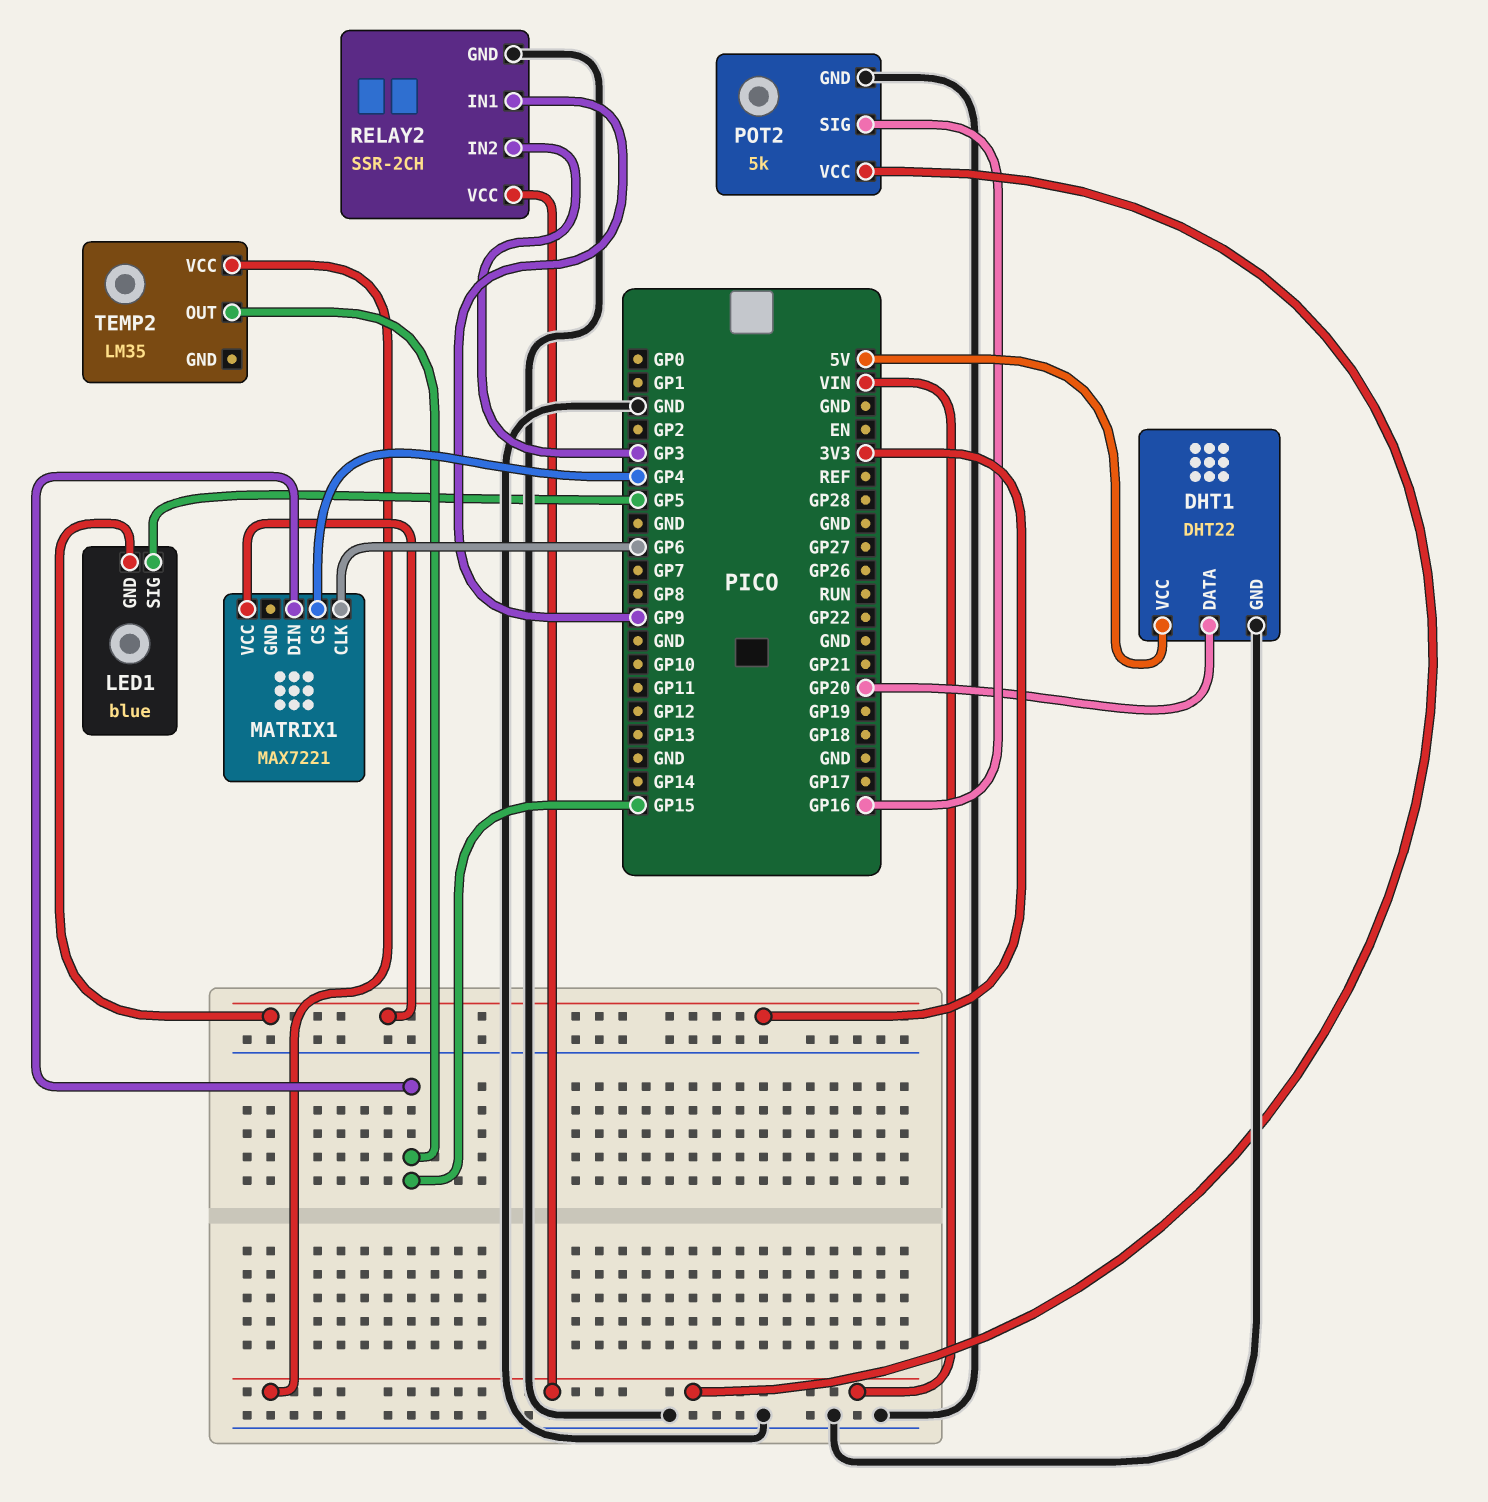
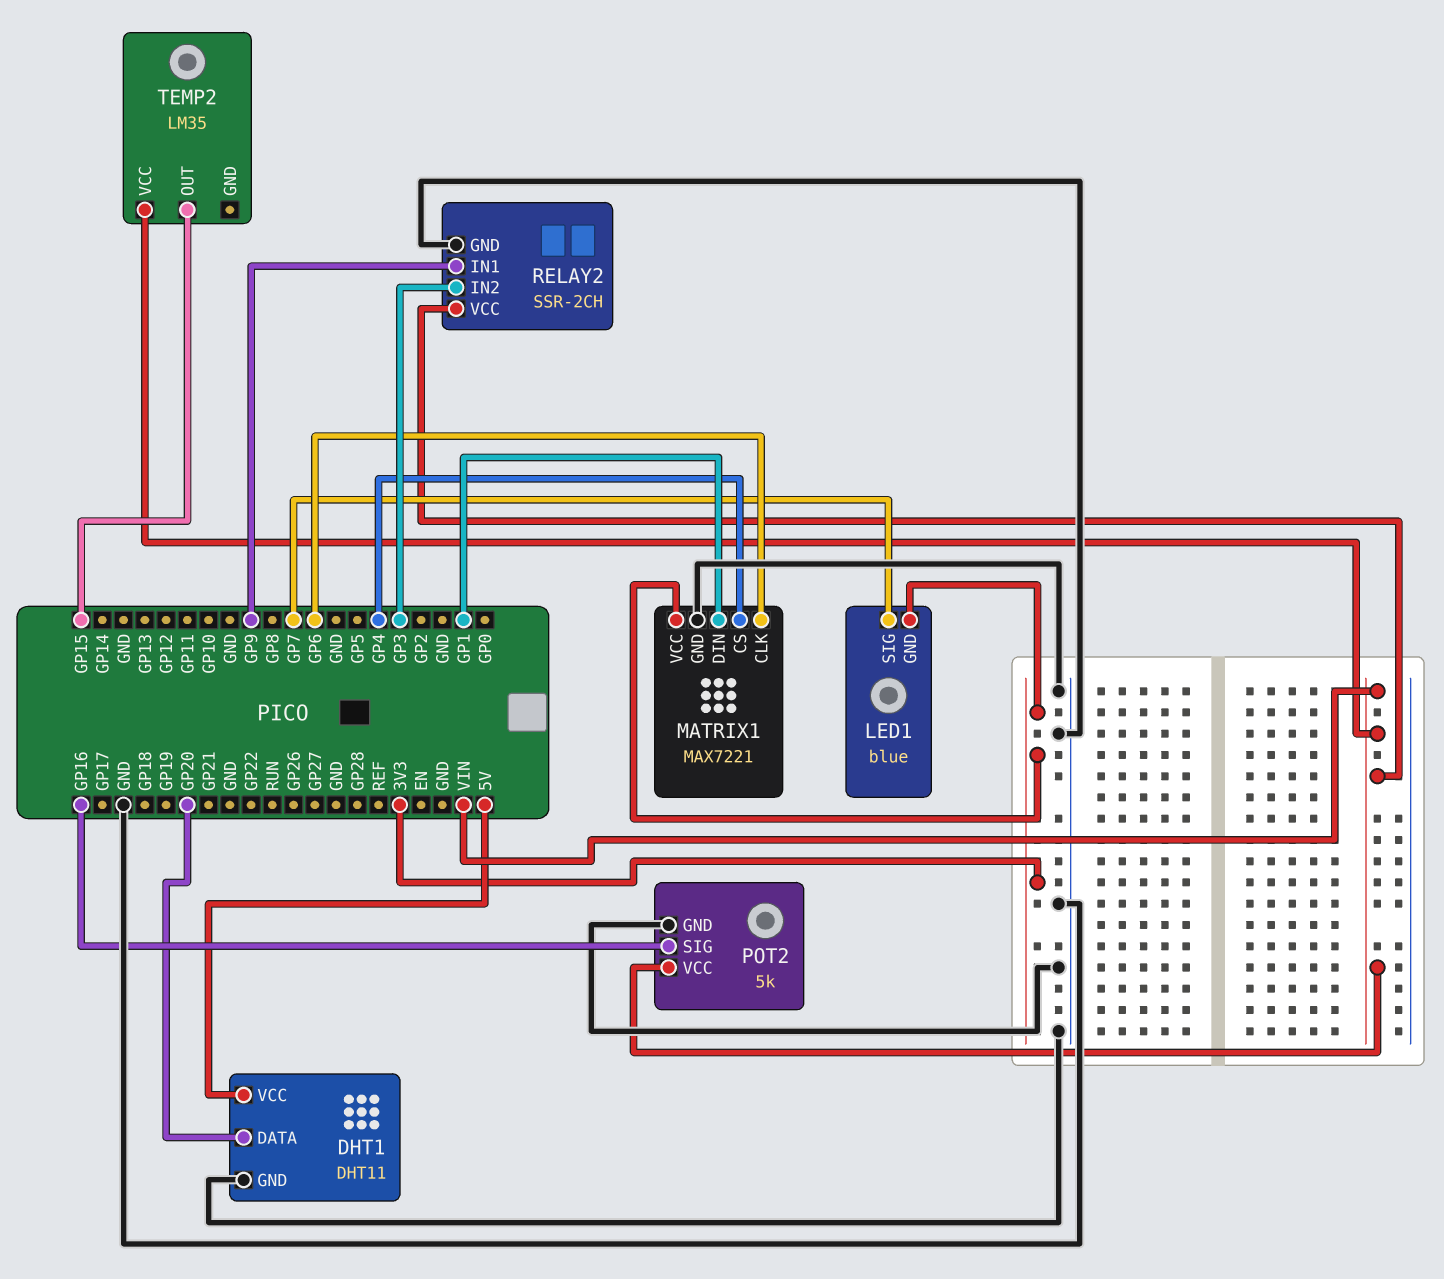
DHT1: DHT22 -> DHT11
LED1 pin SIG: GP5 -> GP7
MATRIX1 pin DIN: GP15 -> GP1
MATRIX1 pin GND: none -> GND

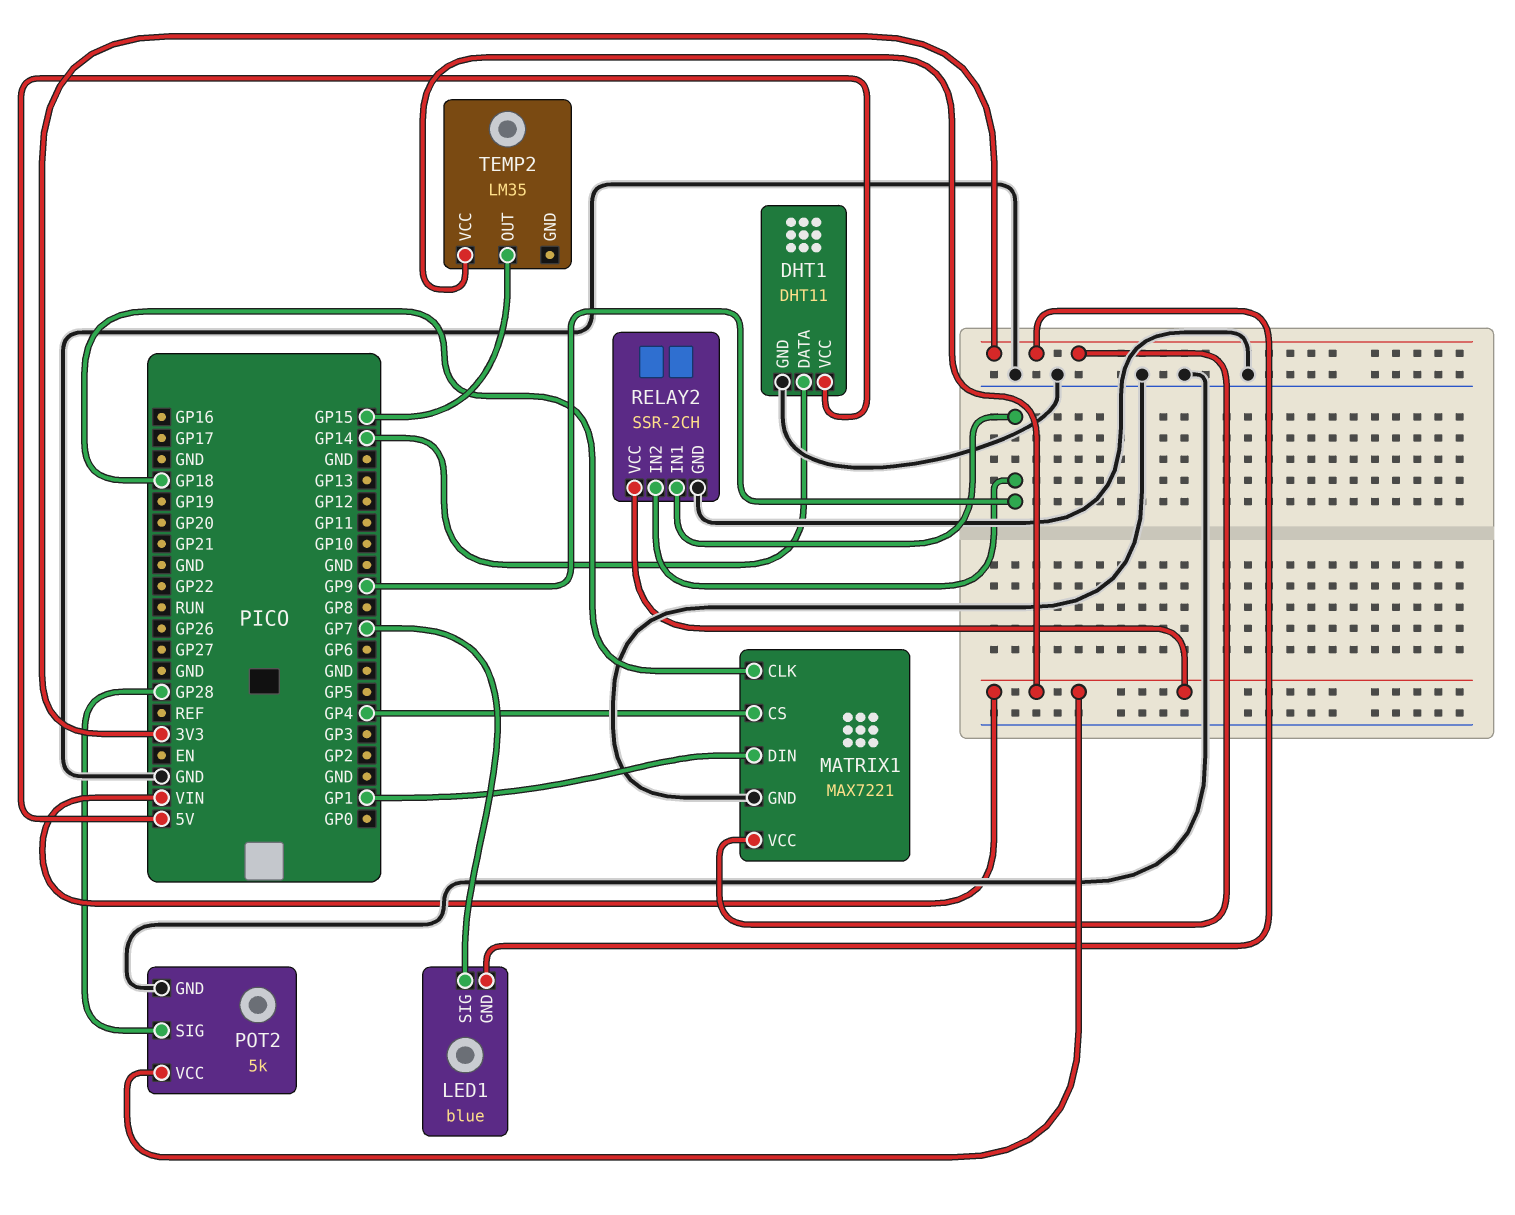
DHT1 pin DATA: GP20 -> GP14
MATRIX1 pin CLK: GP6 -> GP18
POT2 pin SIG: GP16 -> GP28
RELAY2 pin IN2: GP3 -> GP9

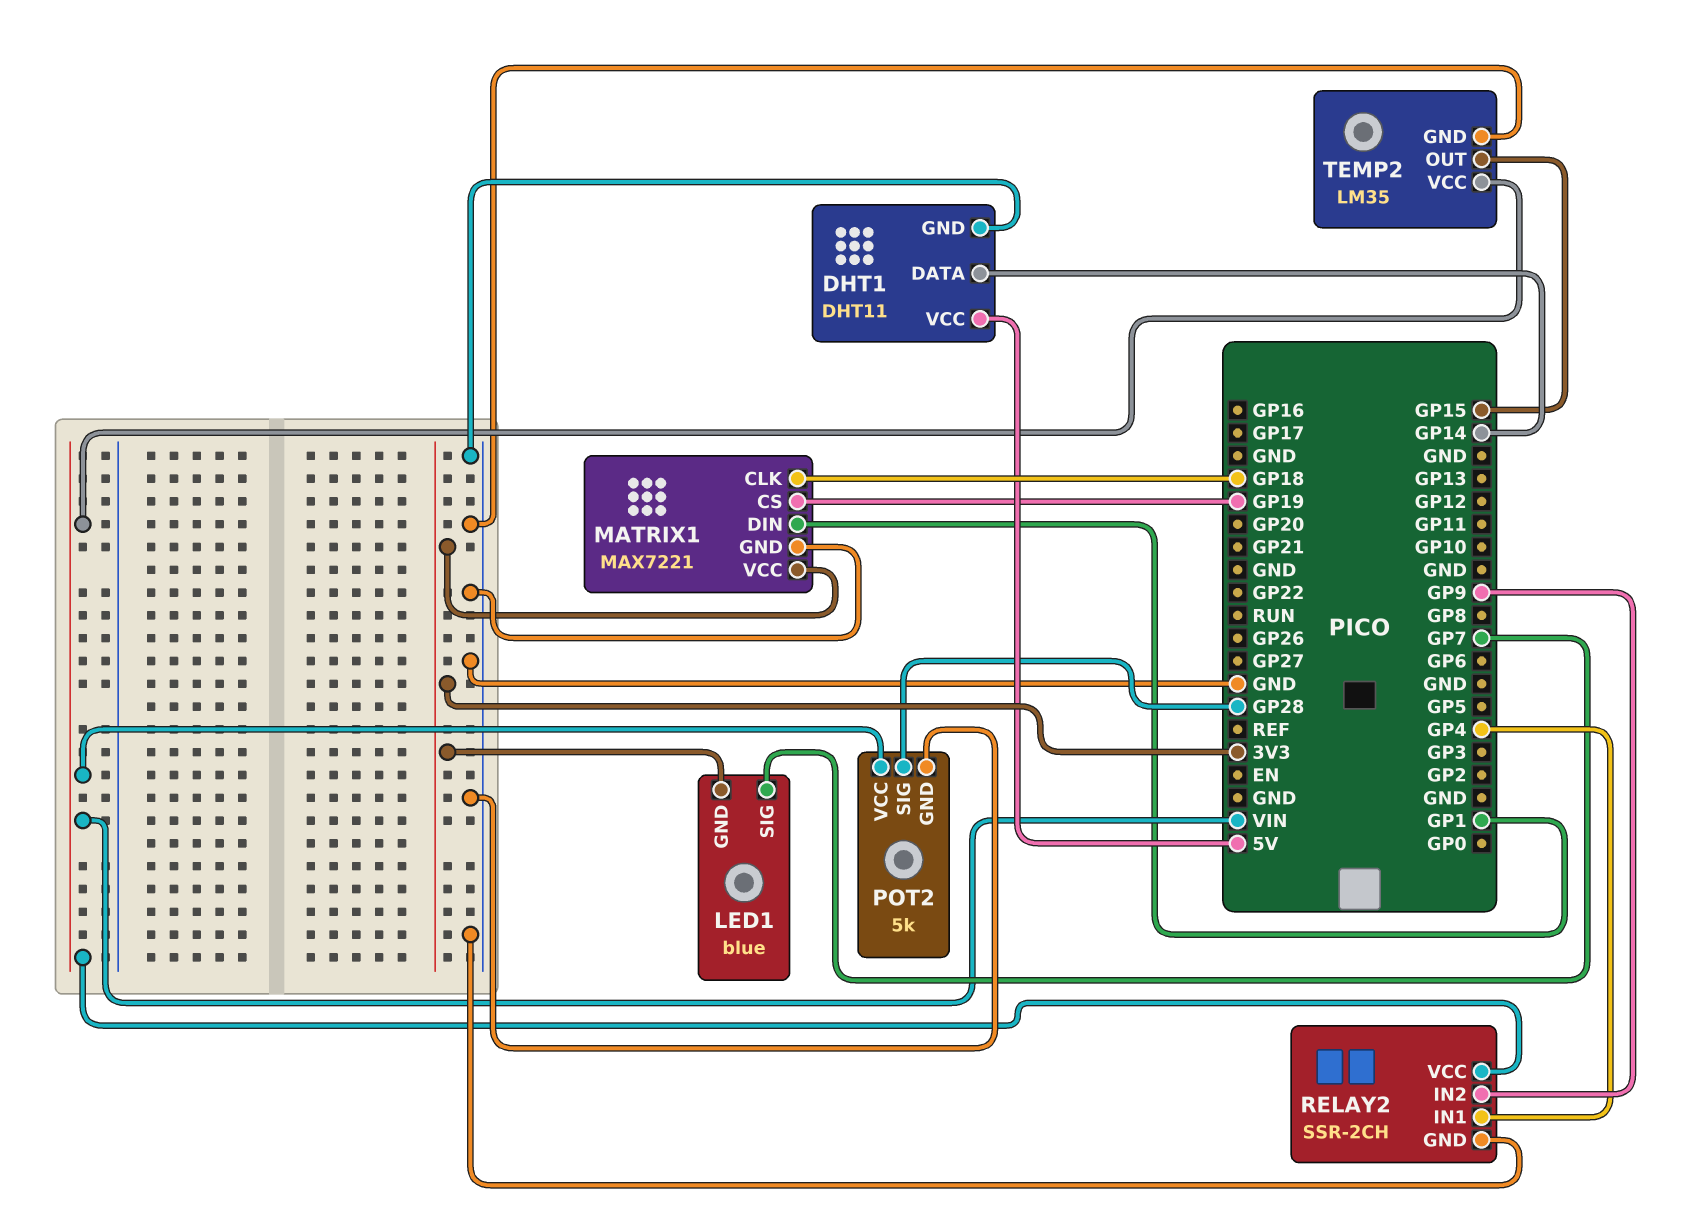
MATRIX1 pin CS: GP4 -> GP19
RELAY2 pin IN1: GP9 -> GP4
TEMP2 pin GND: none -> GND

